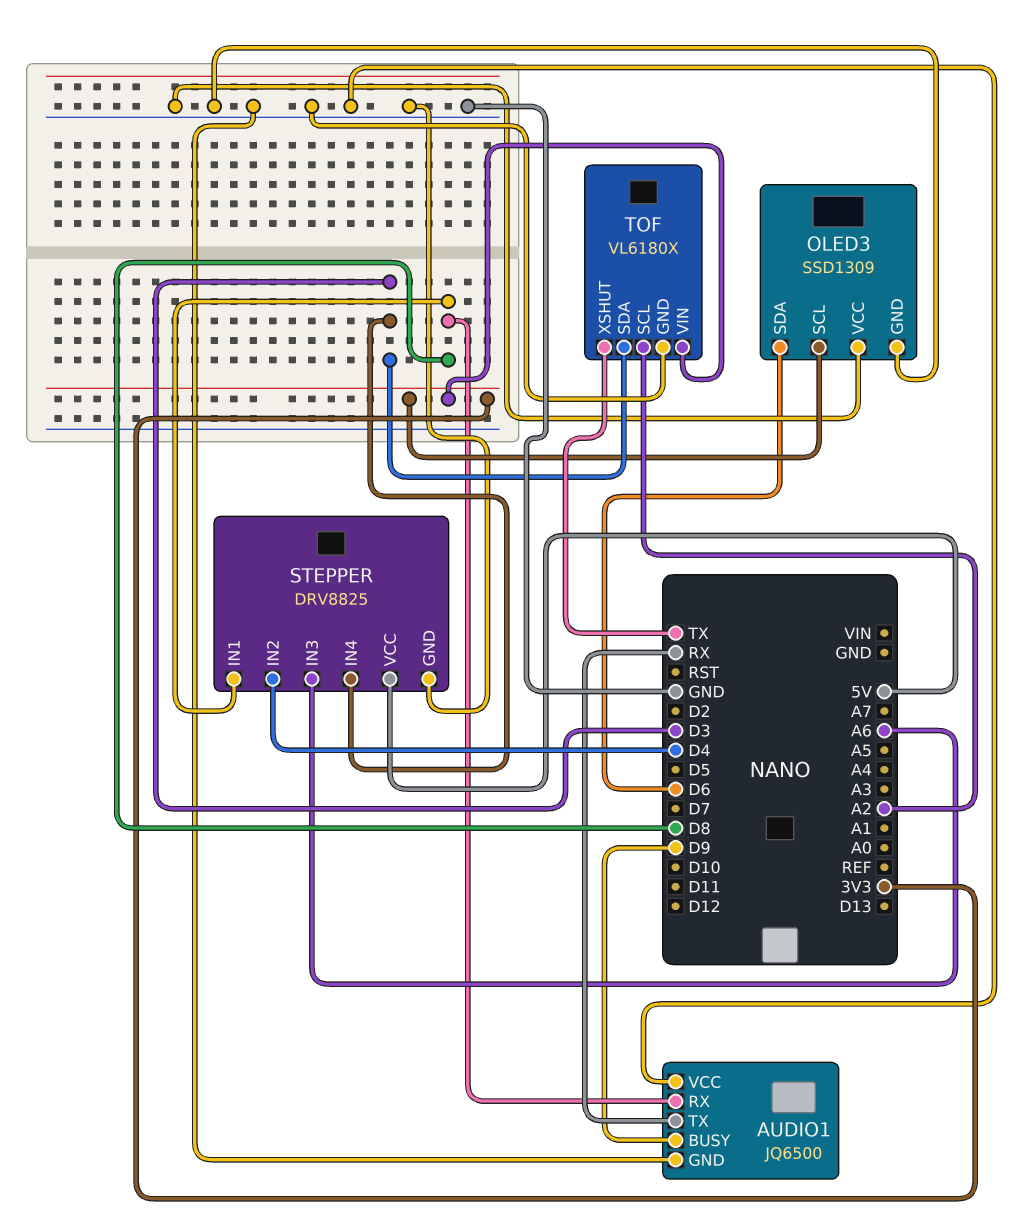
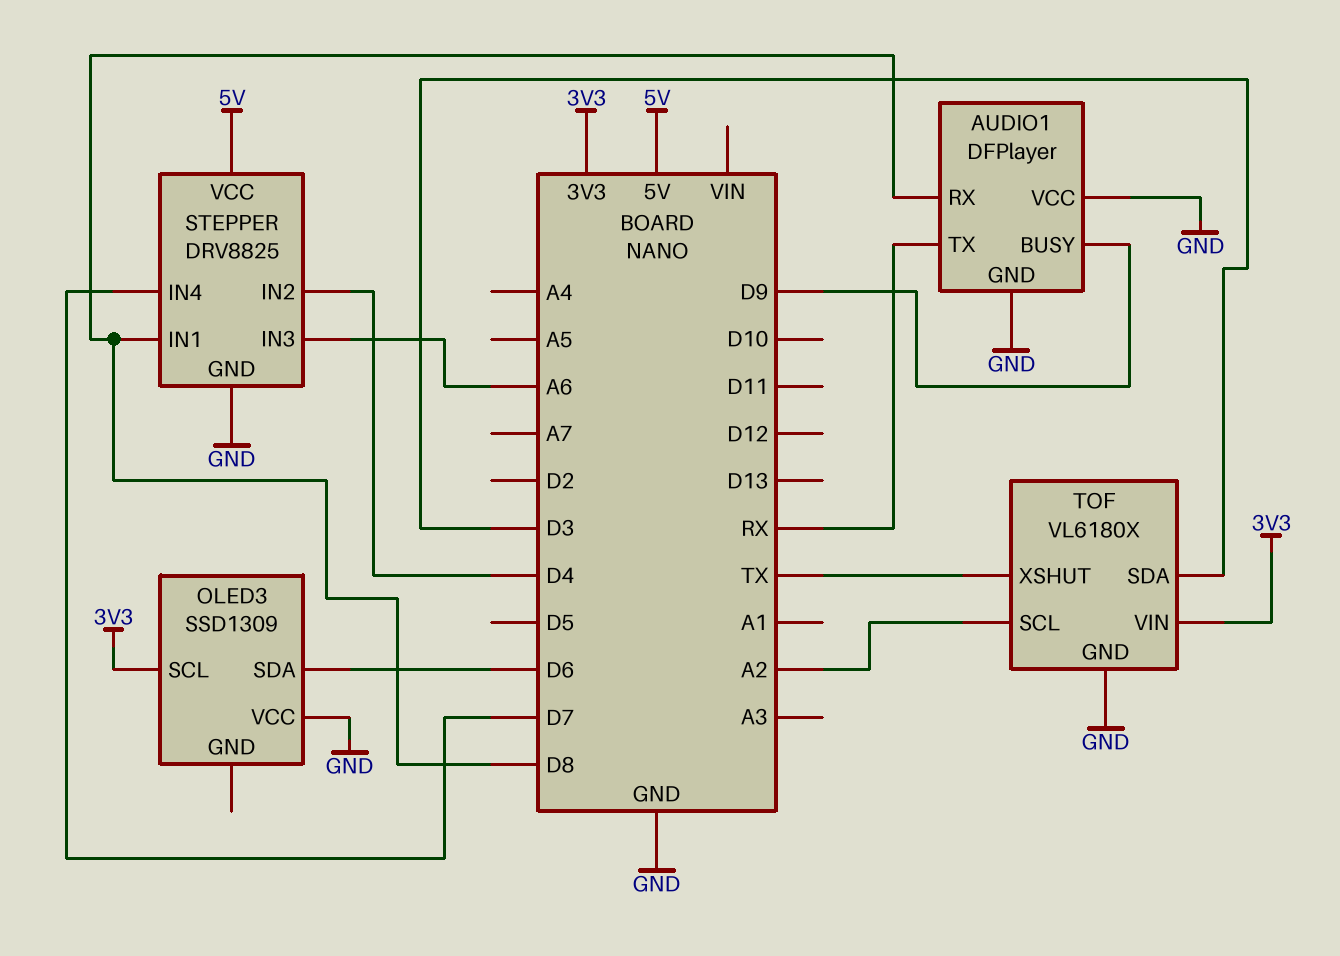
AUDIO1: JQ6500 -> DFPlayer
OLED3 pin GND: GND -> none
STEPPER pin IN4: D3 -> D7

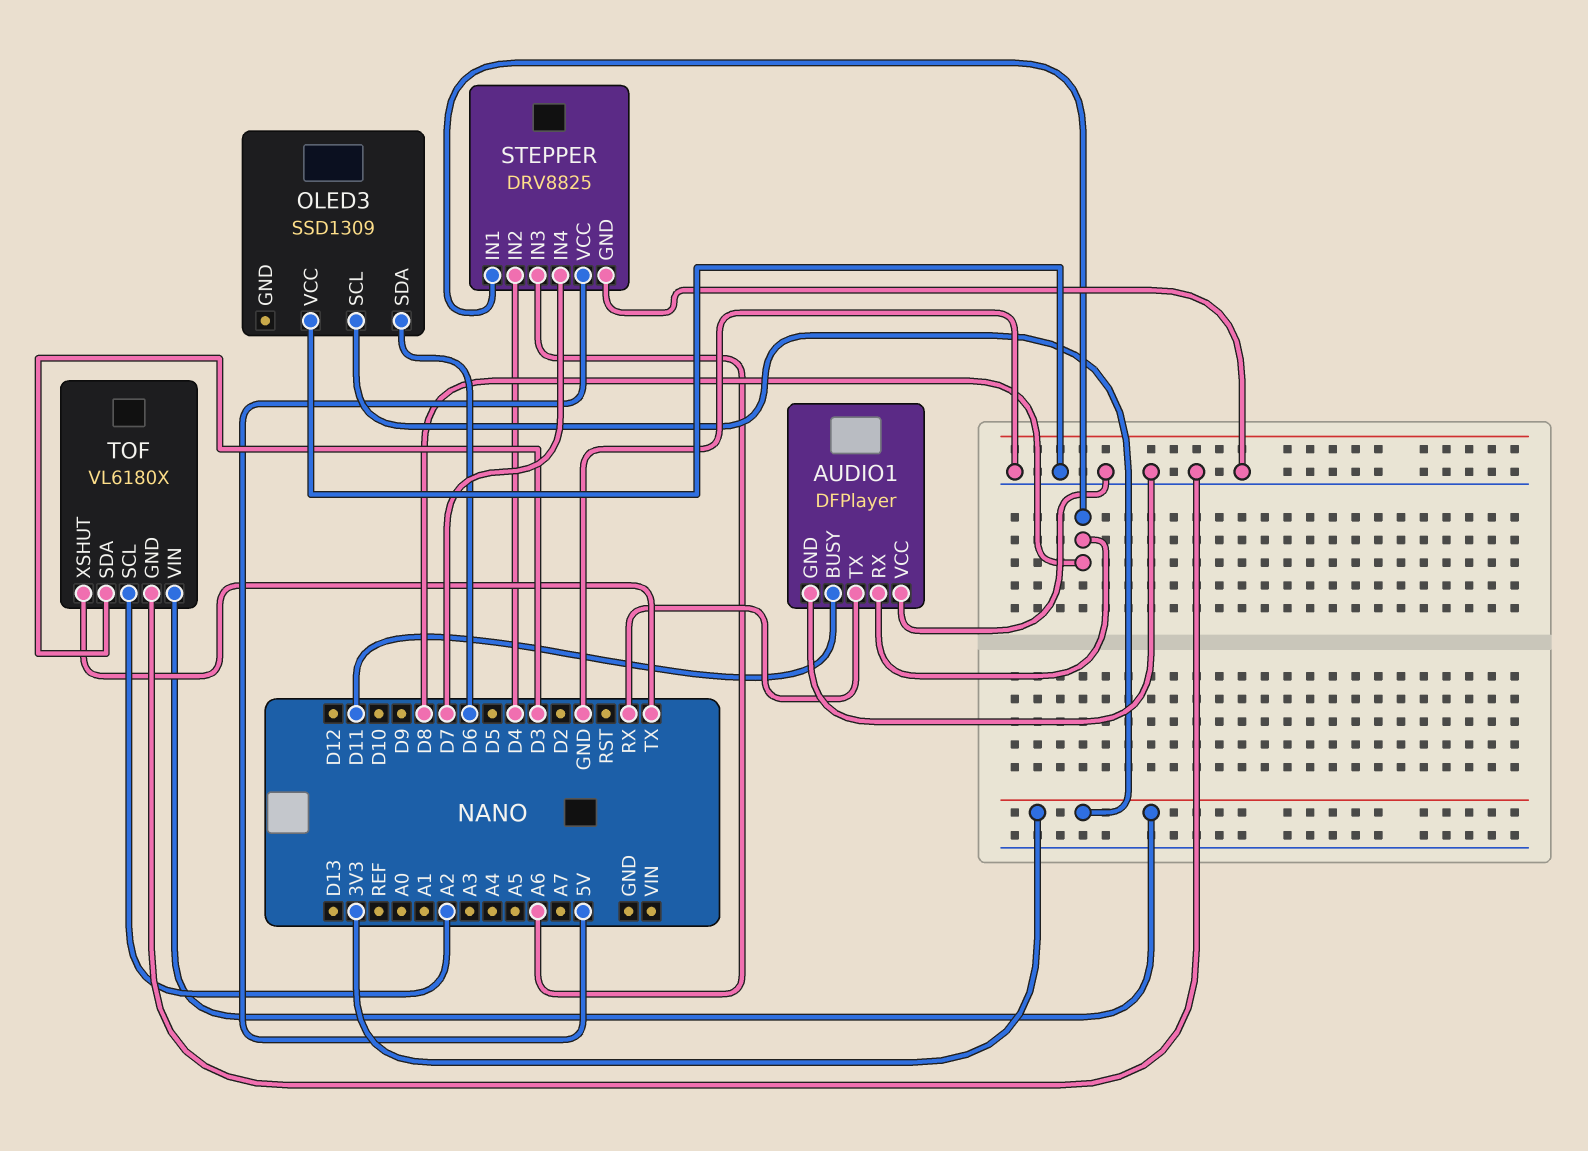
AUDIO1 pin BUSY: D9 -> D11

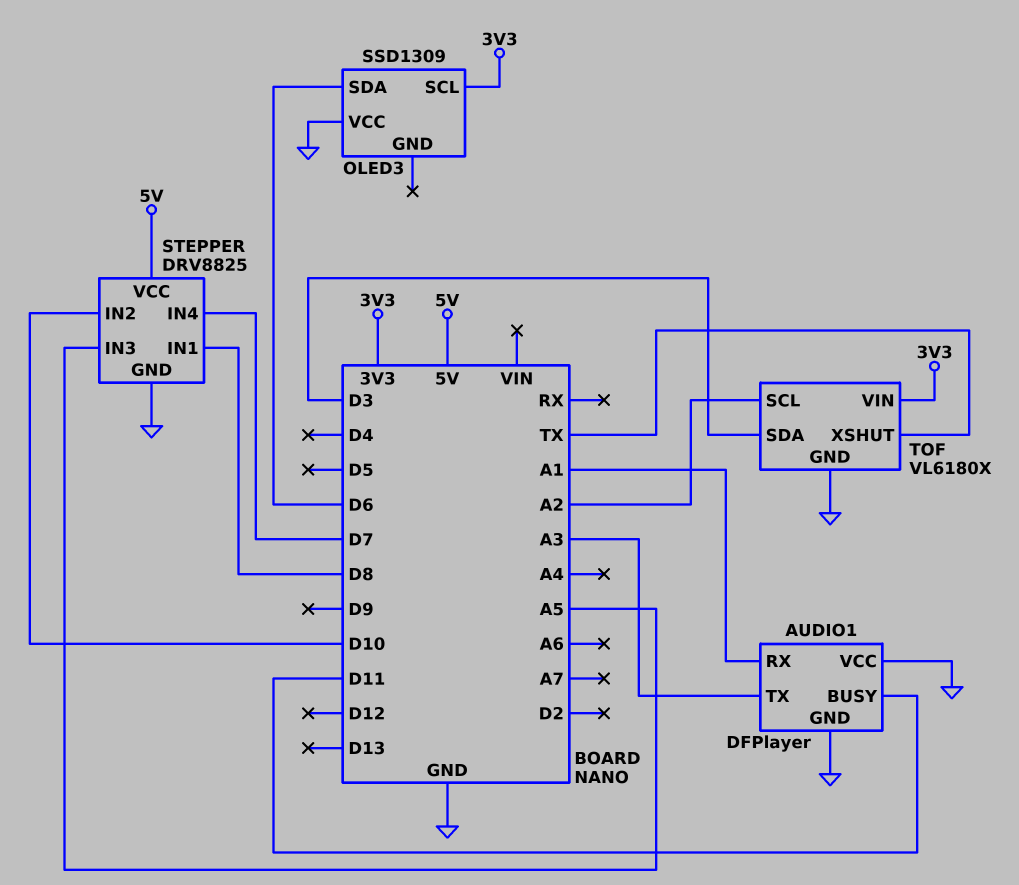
AUDIO1 pin RX: D8 -> A1
AUDIO1 pin TX: RX -> A3
STEPPER pin IN2: D4 -> D10
STEPPER pin IN3: A6 -> A5

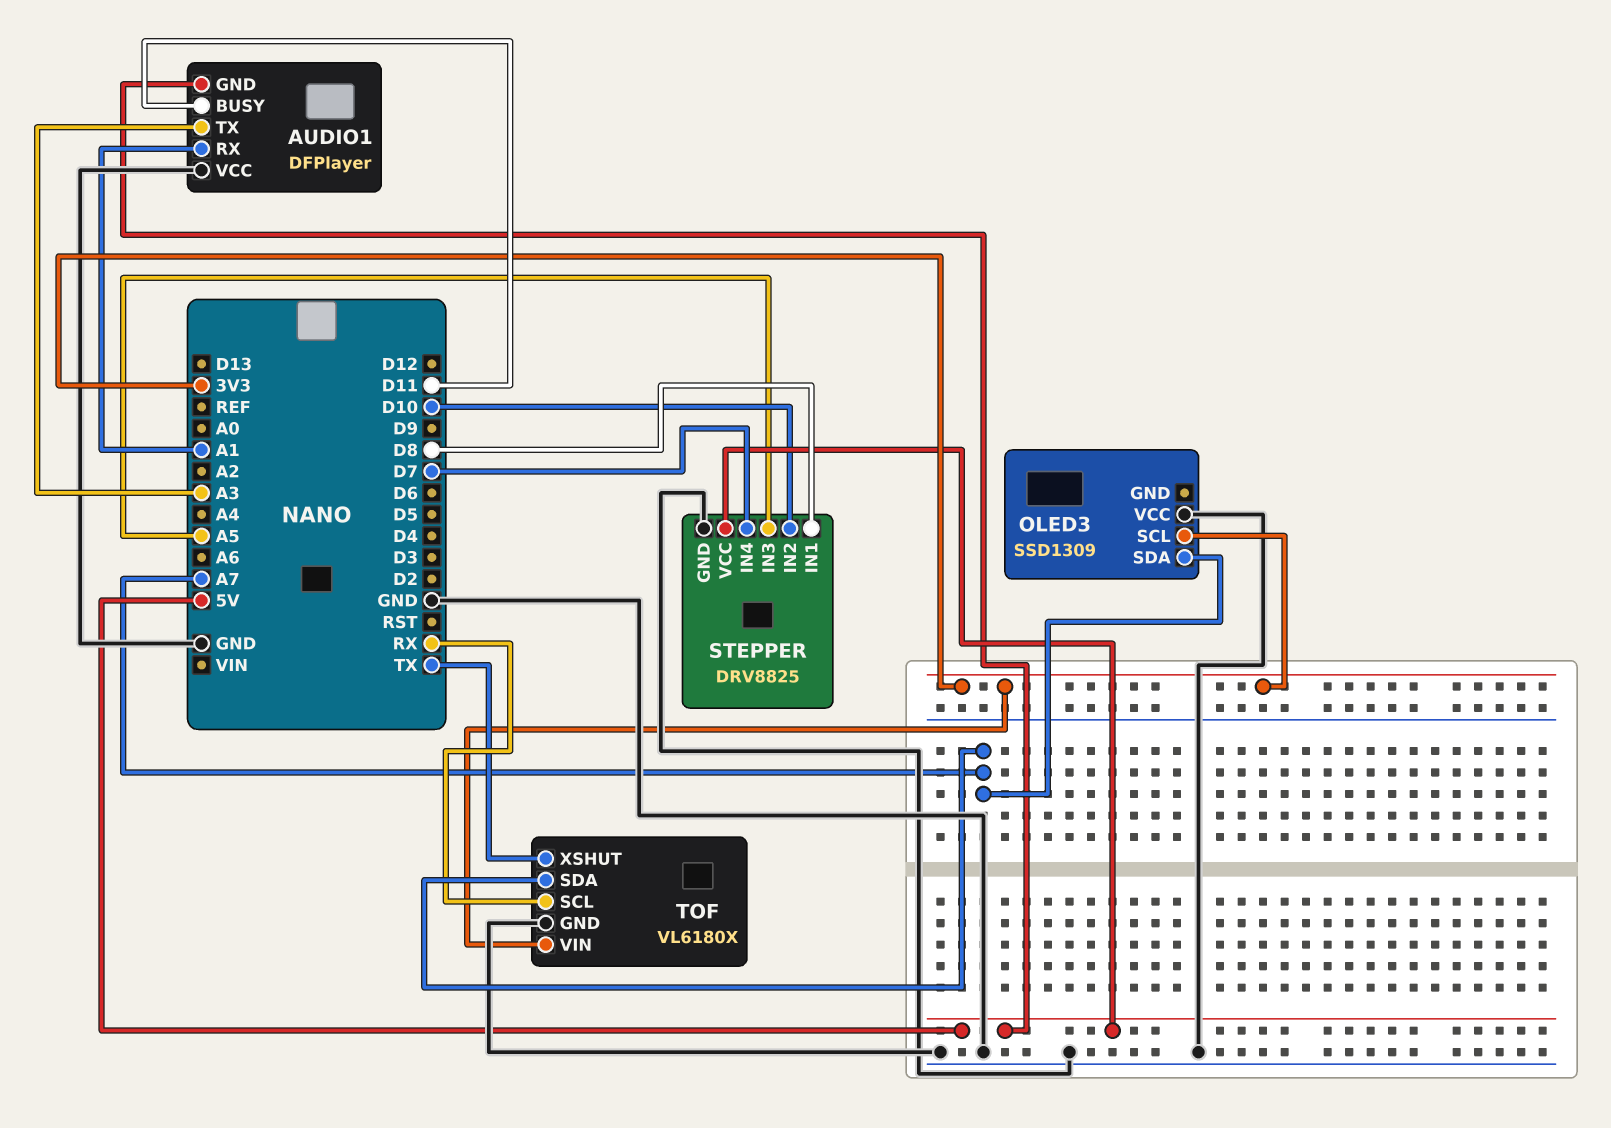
AUDIO1 pin GND: GND -> 5V
OLED3 pin SDA: D6 -> A7
TOF pin SCL: A2 -> RX
TOF pin SDA: D3 -> A7

